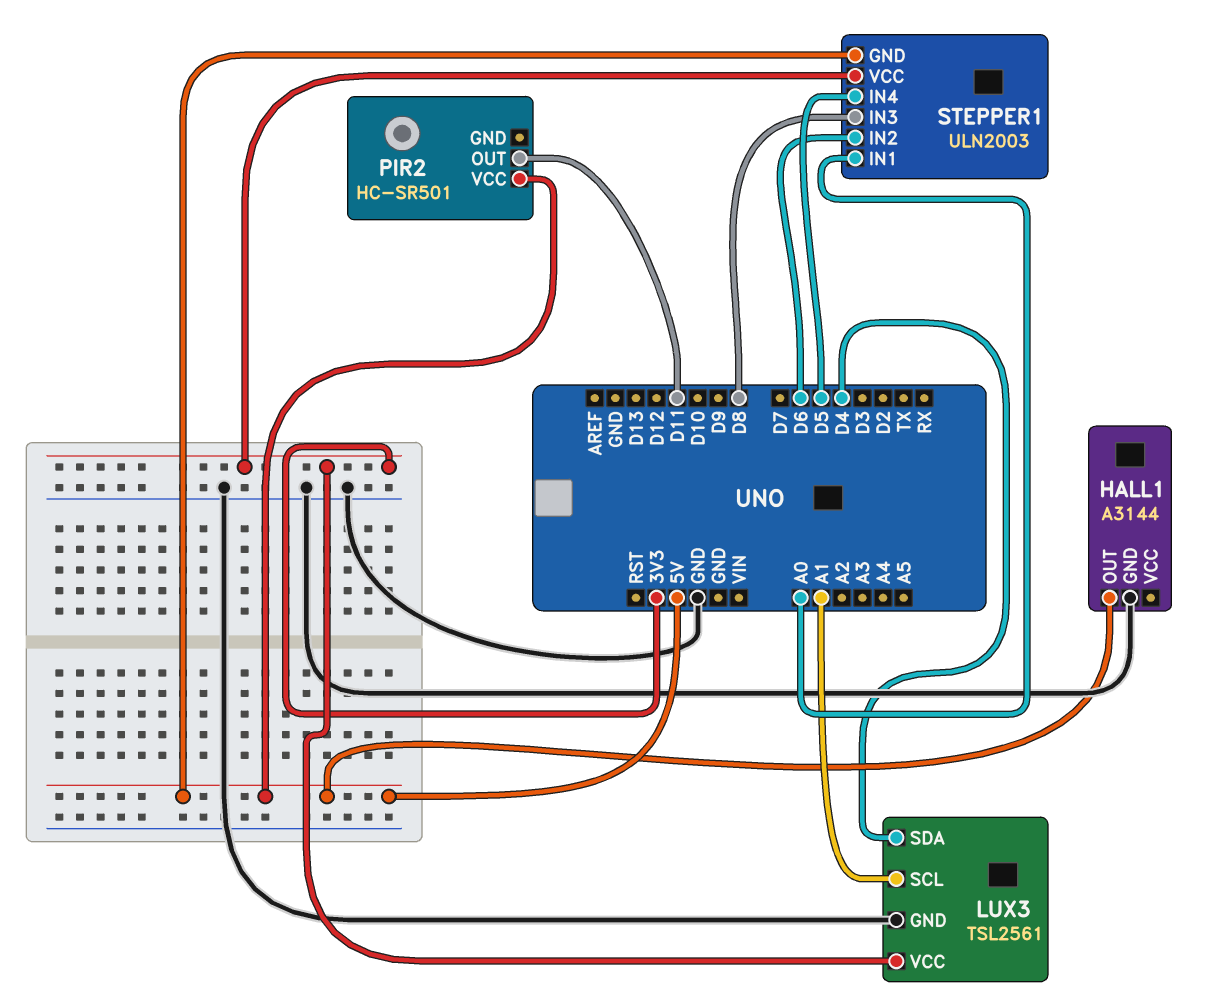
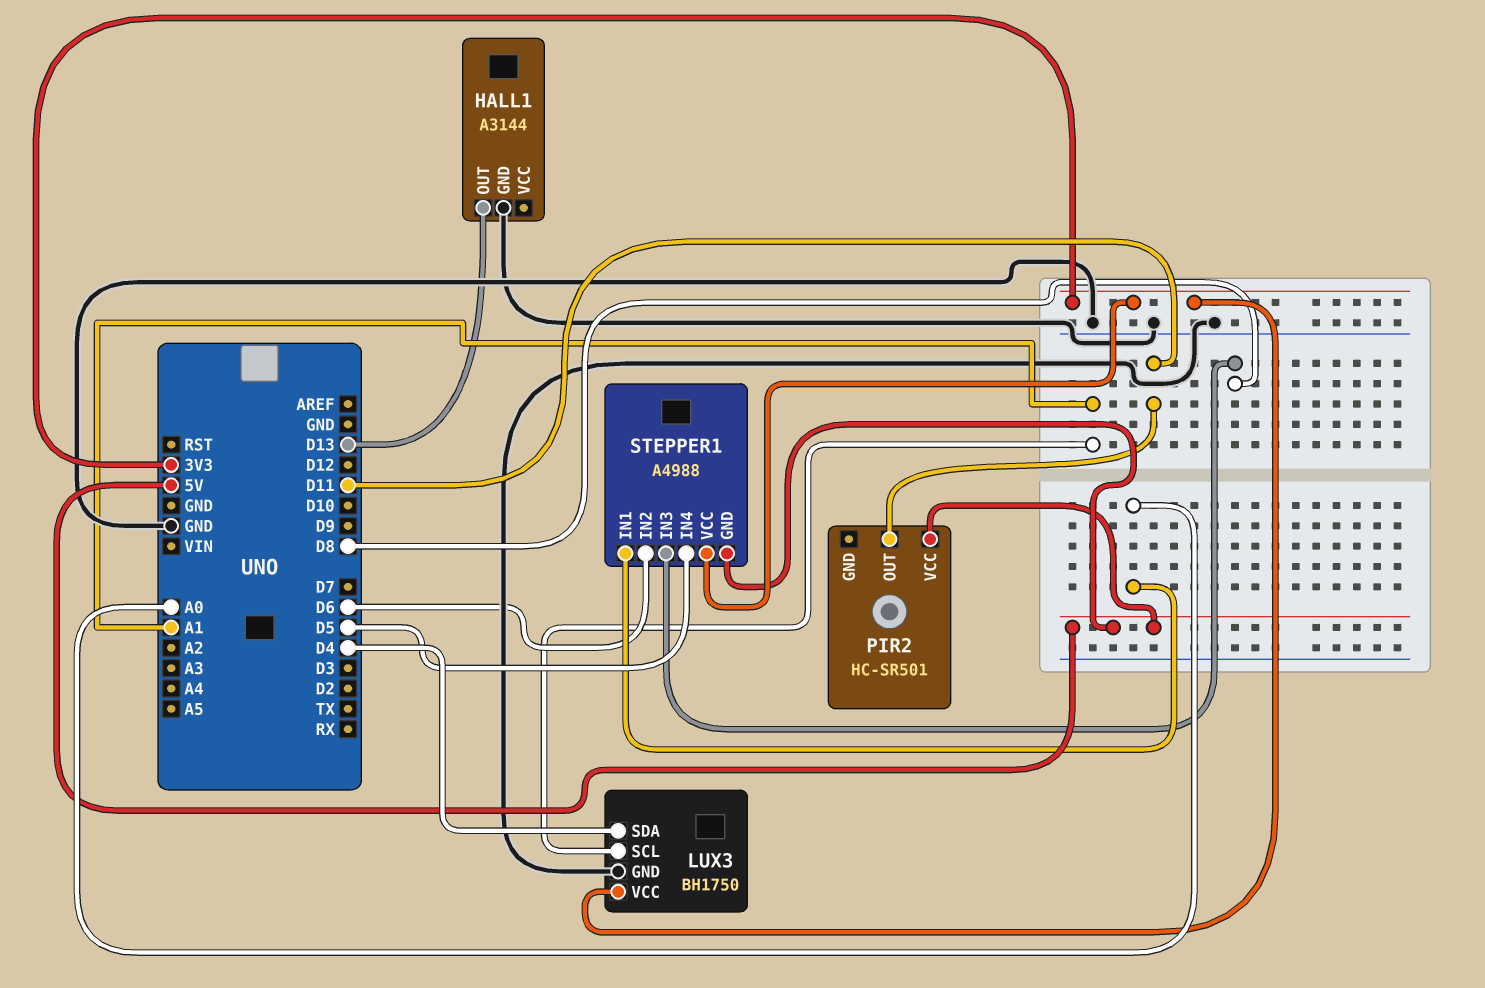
HALL1 pin OUT: 5V -> D13
LUX3: TSL2561 -> BH1750
STEPPER1: ULN2003 -> A4988

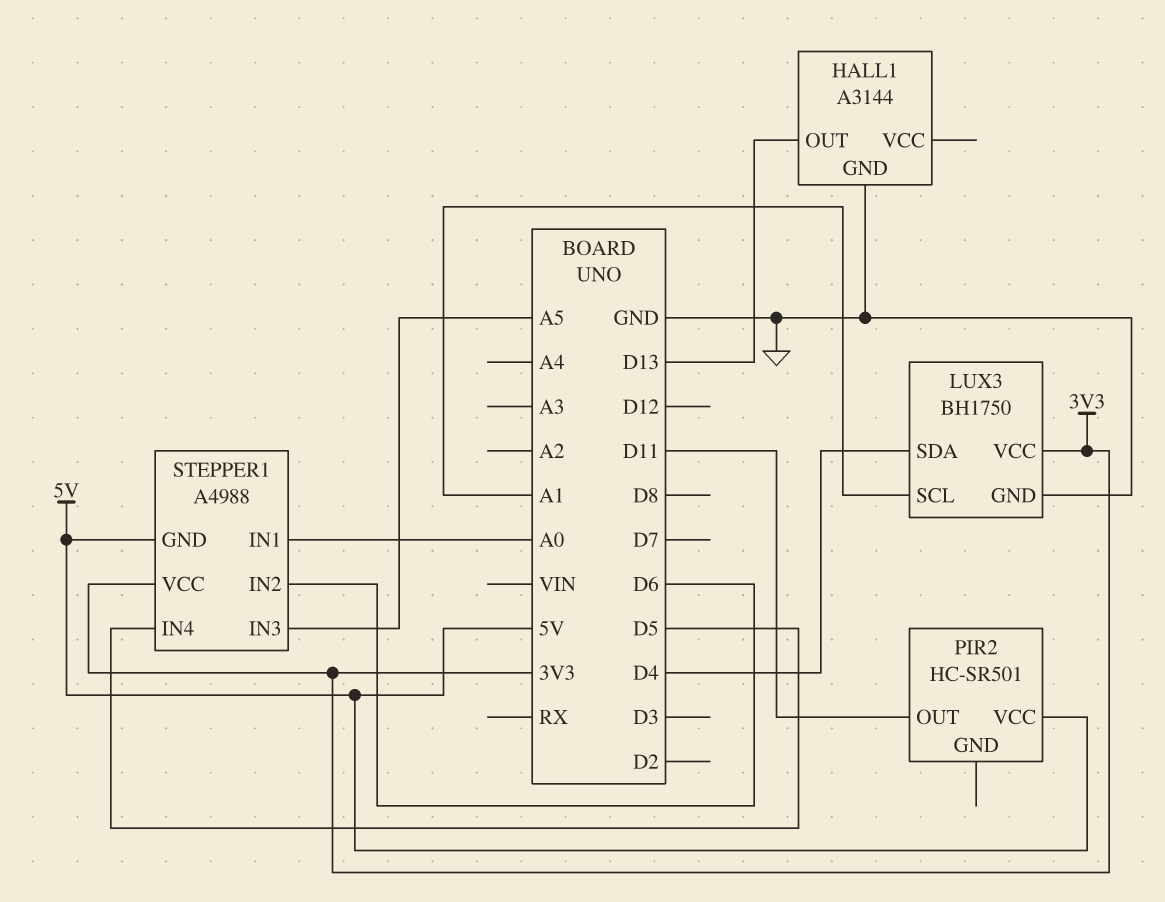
STEPPER1 pin IN3: D8 -> A5

